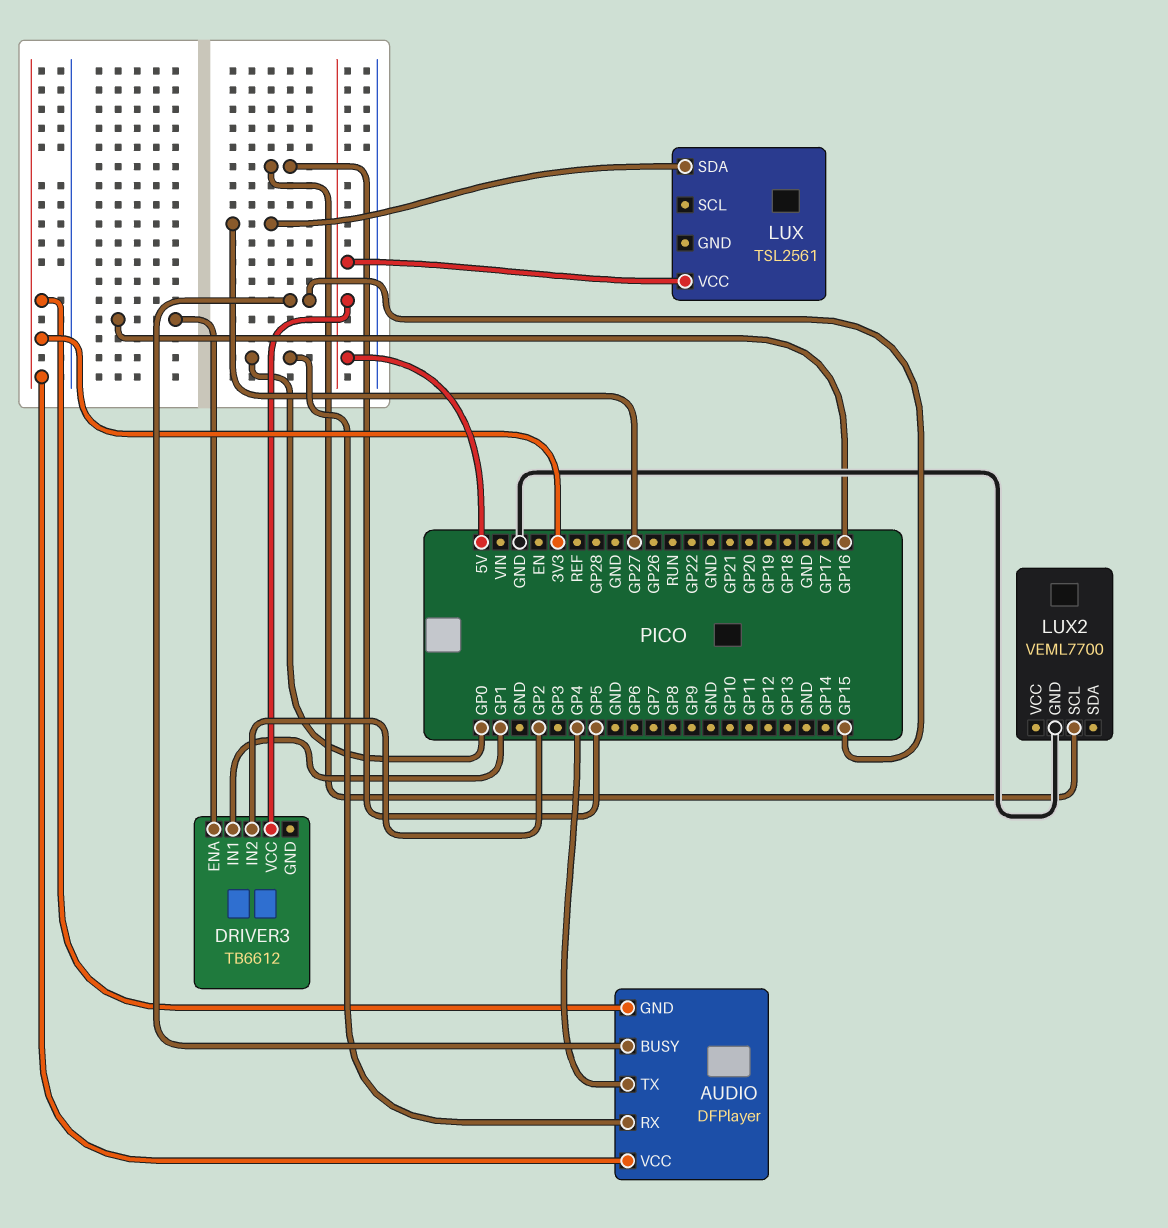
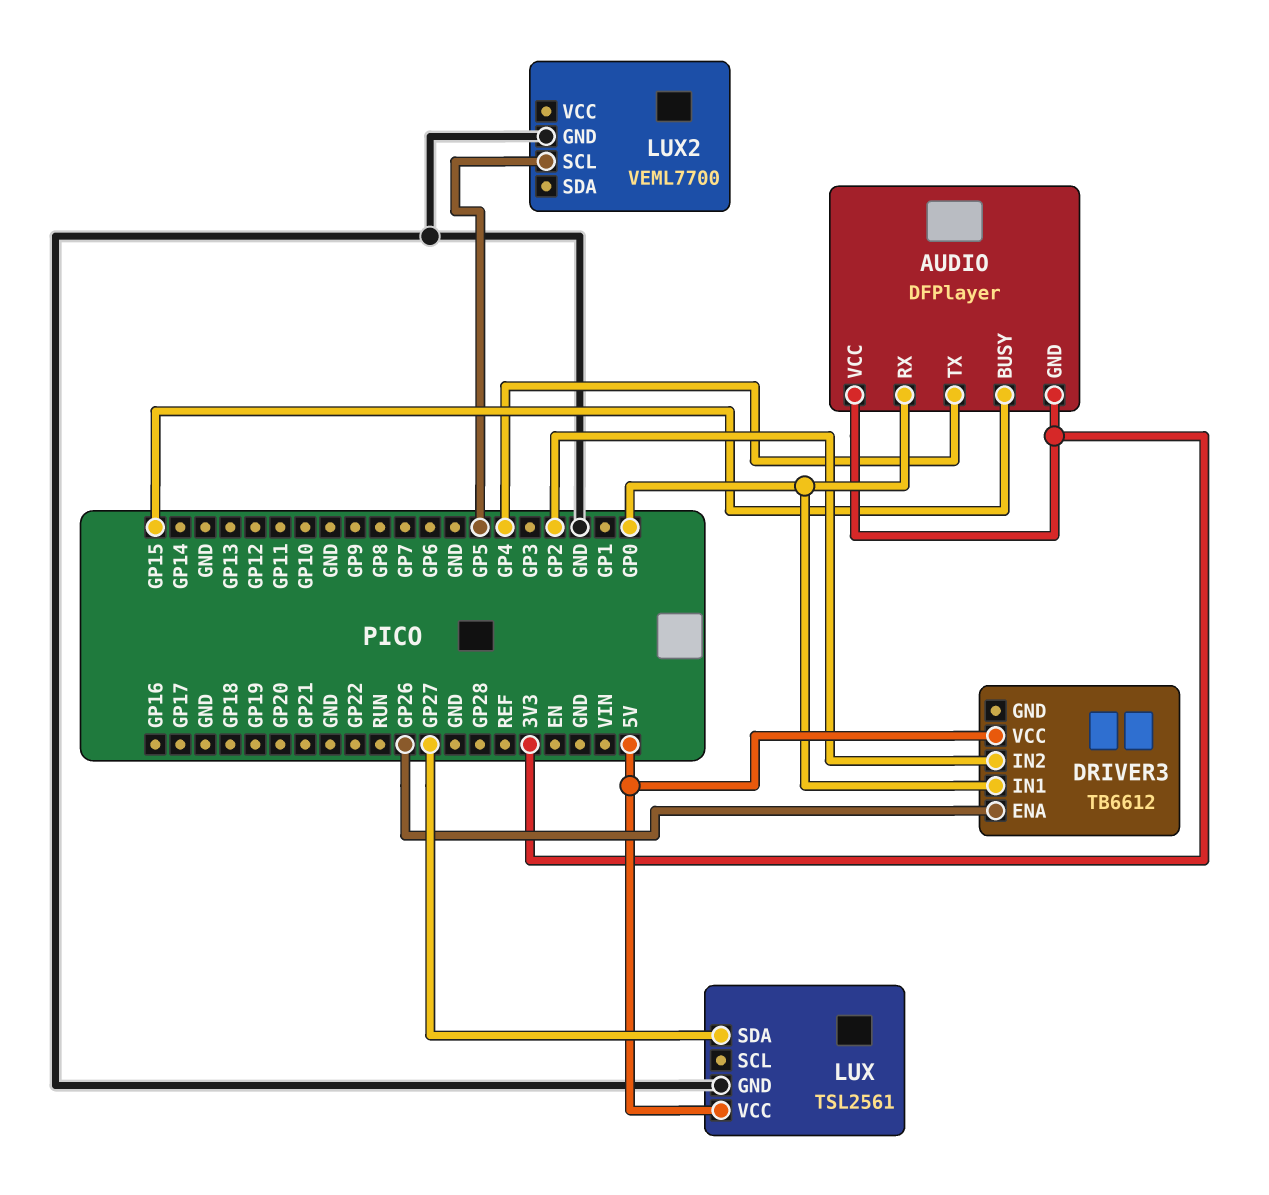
DRIVER3 pin ENA: GP16 -> GP26
DRIVER3 pin IN1: GP1 -> GP0
LUX pin GND: none -> GND

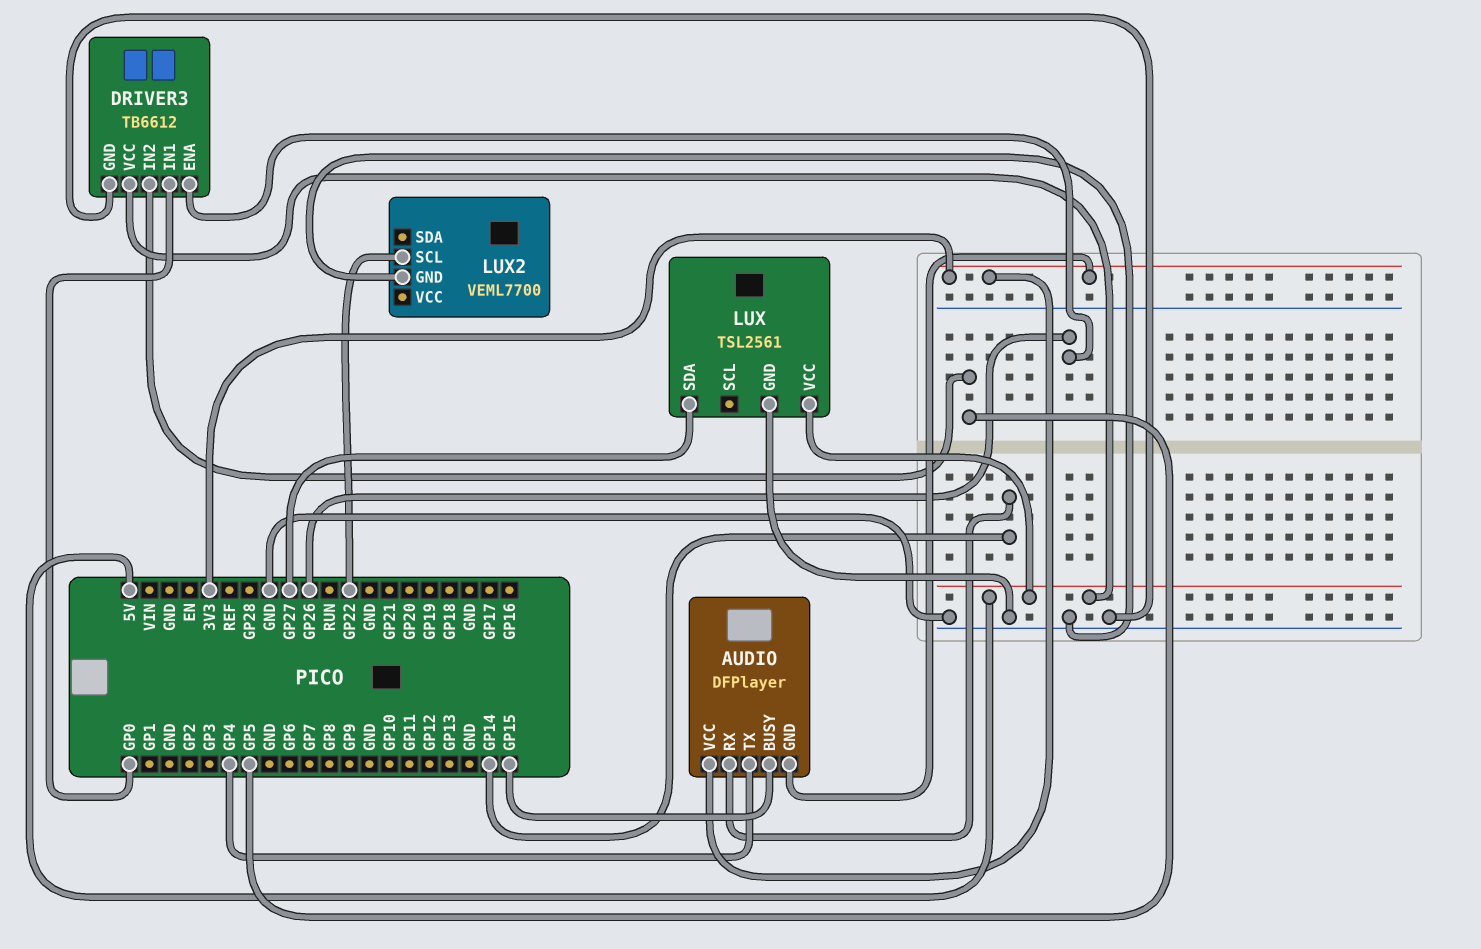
AUDIO pin RX: GP0 -> GP14
DRIVER3 pin GND: none -> GND
DRIVER3 pin IN2: GP2 -> GP5
LUX2 pin SCL: GP5 -> GP22

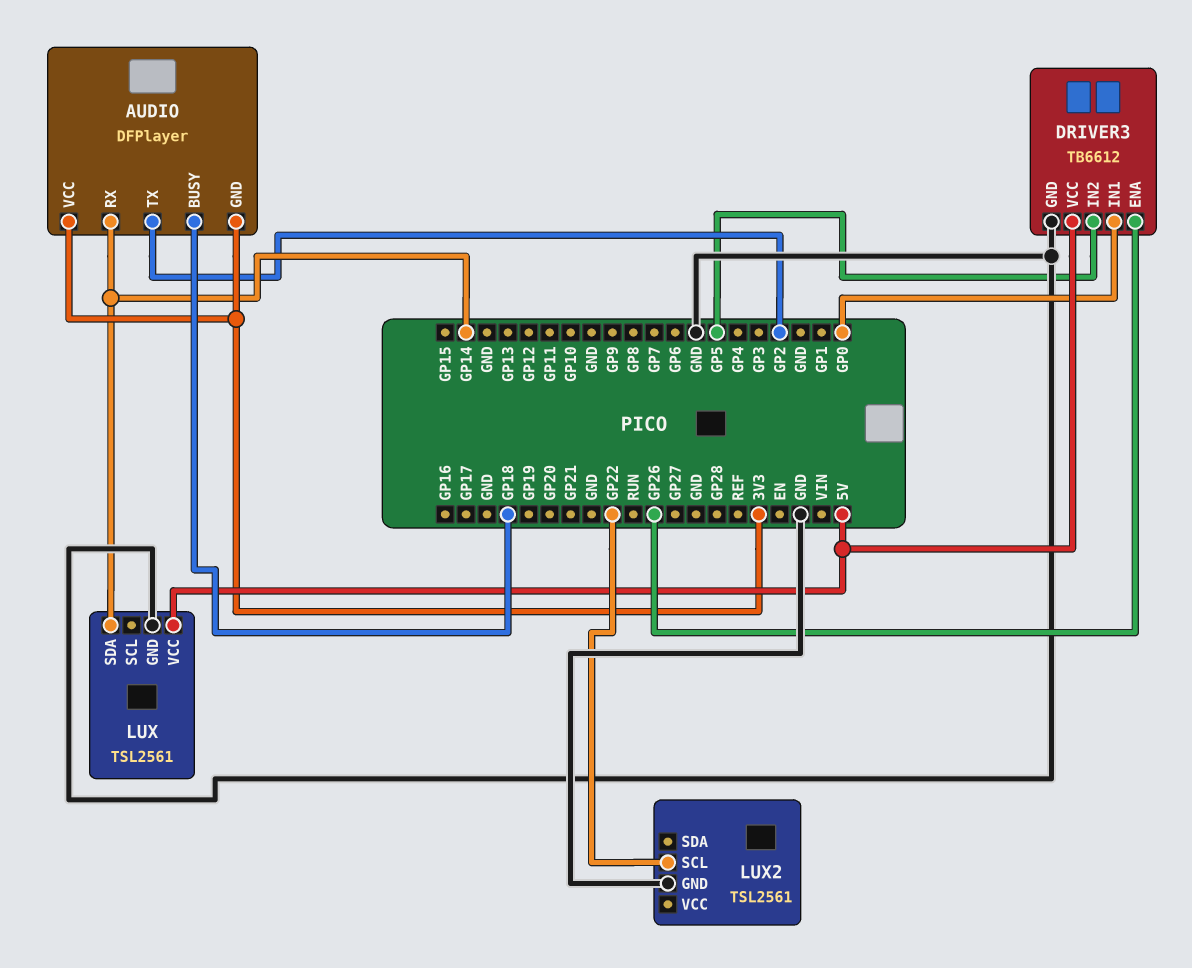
AUDIO pin BUSY: GP15 -> GP18
AUDIO pin TX: GP4 -> GP2
LUX pin SDA: GP27 -> GP14
LUX2: VEML7700 -> TSL2561

